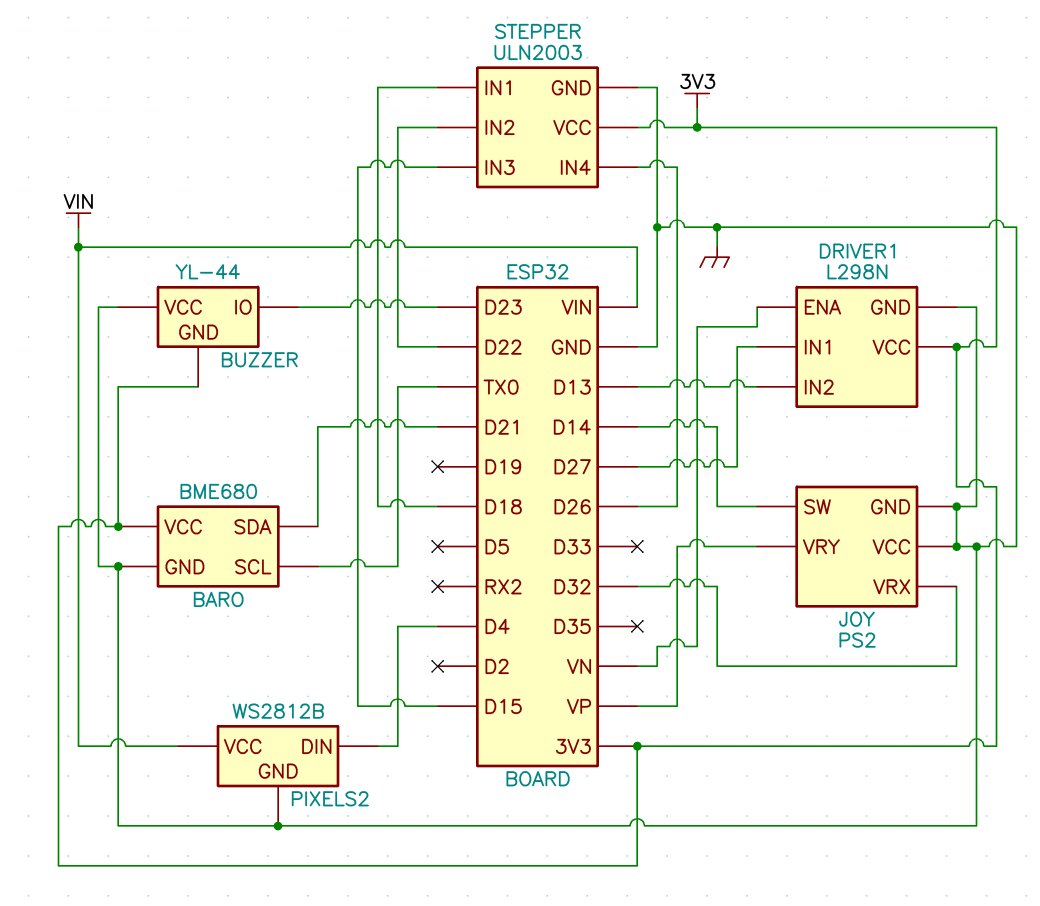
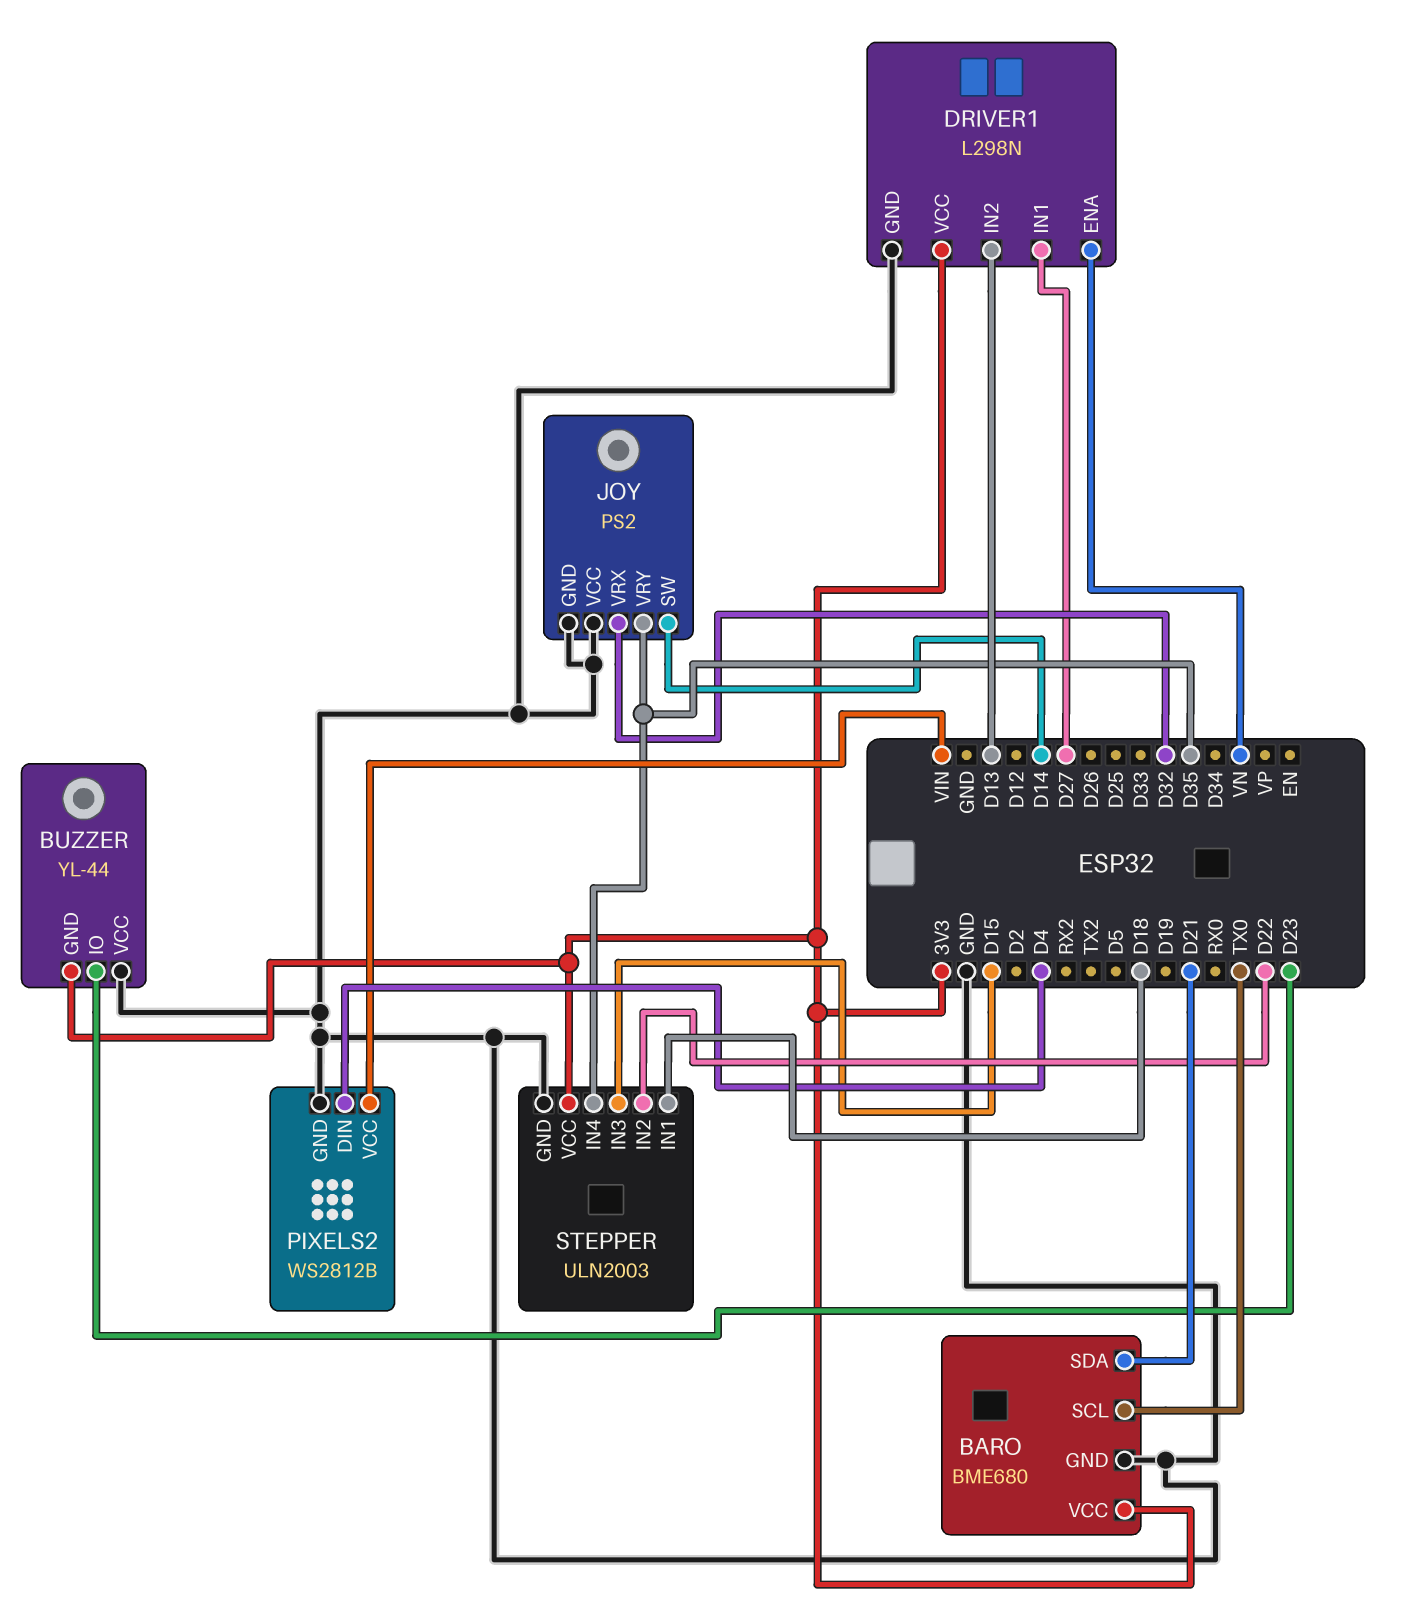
JOY pin VRY: VP -> D35
STEPPER pin IN4: D26 -> D35

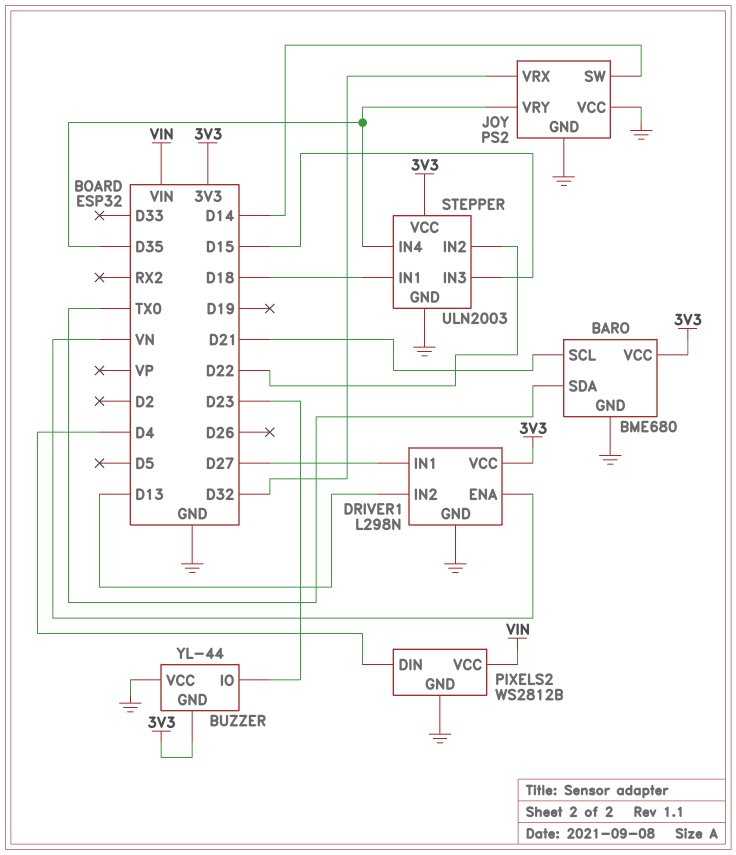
BARO pin SCL: TX0 -> D21
BARO pin SDA: D21 -> TX0

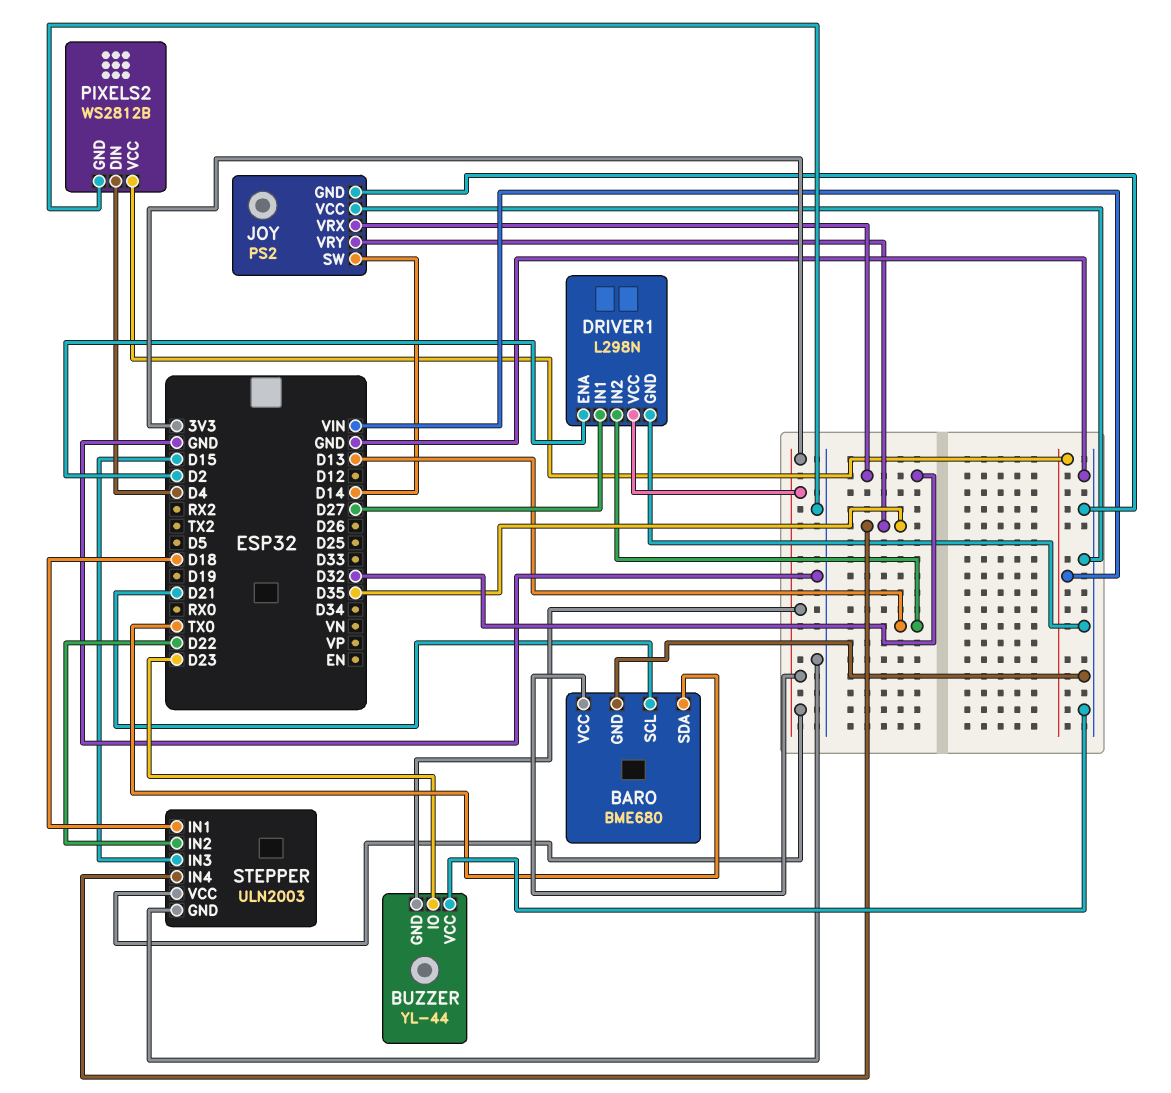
DRIVER1 pin ENA: VN -> D2

